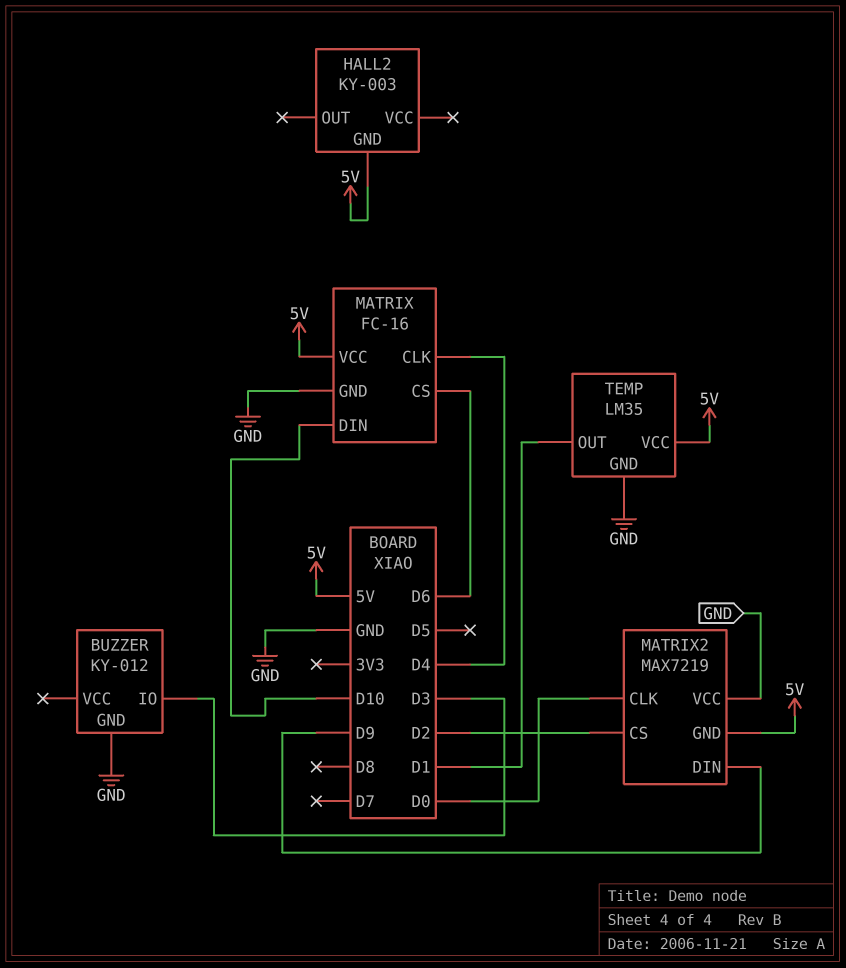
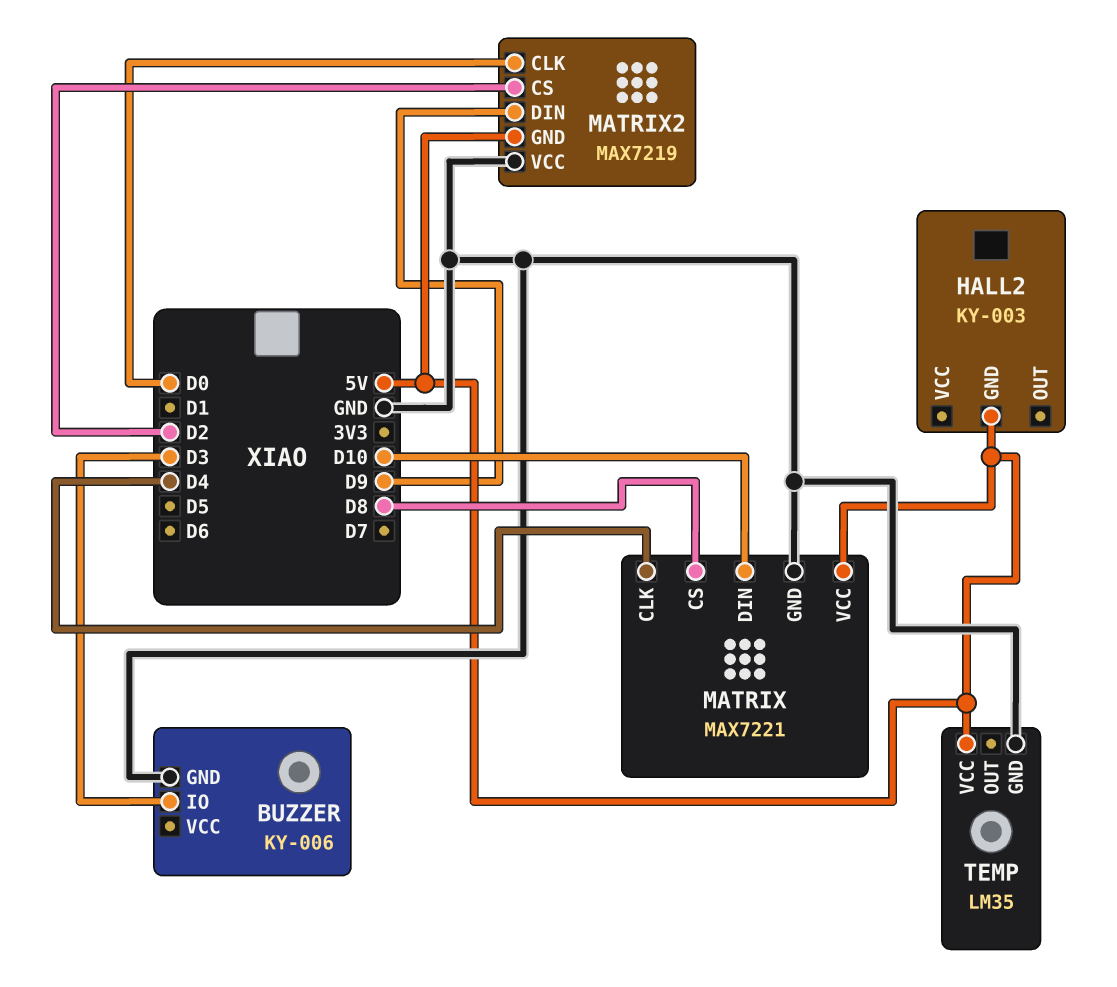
BUZZER: KY-012 -> KY-006
MATRIX: FC-16 -> MAX7221
MATRIX pin CS: D6 -> D8
TEMP pin OUT: D1 -> none

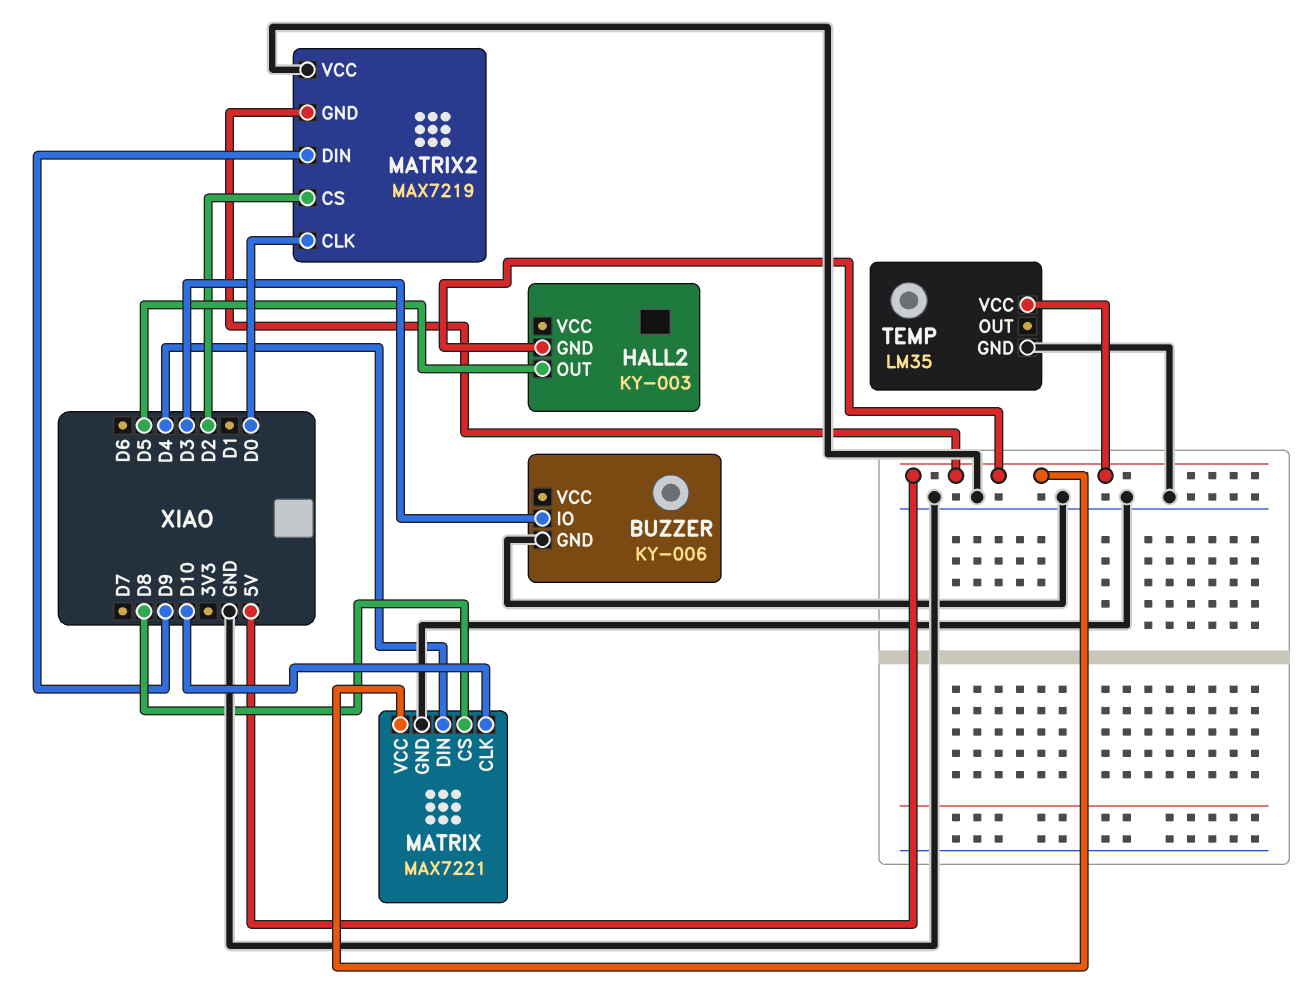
HALL2 pin OUT: none -> D5
MATRIX pin CLK: D4 -> D10
MATRIX pin DIN: D10 -> D4

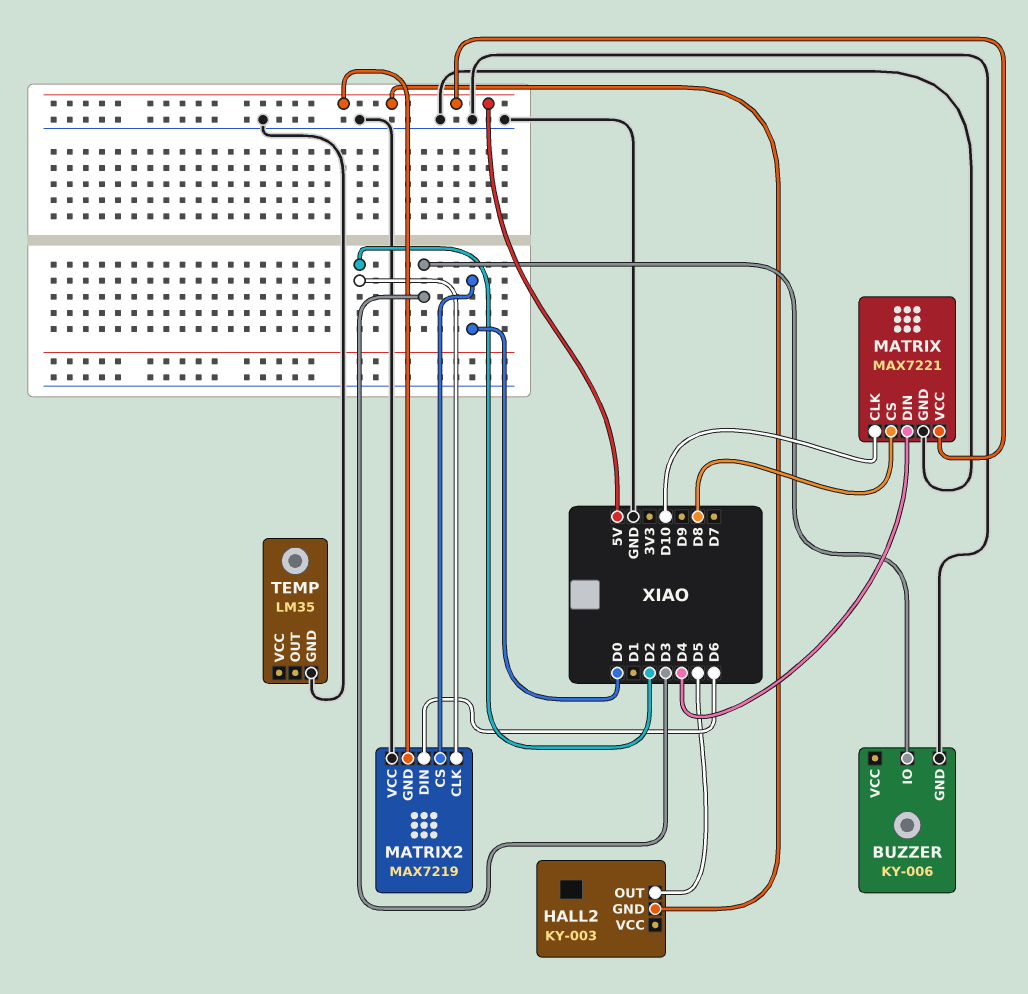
MATRIX2 pin CLK: D0 -> D2
MATRIX2 pin CS: D2 -> D0
MATRIX2 pin DIN: D9 -> D6
TEMP pin VCC: 5V -> none

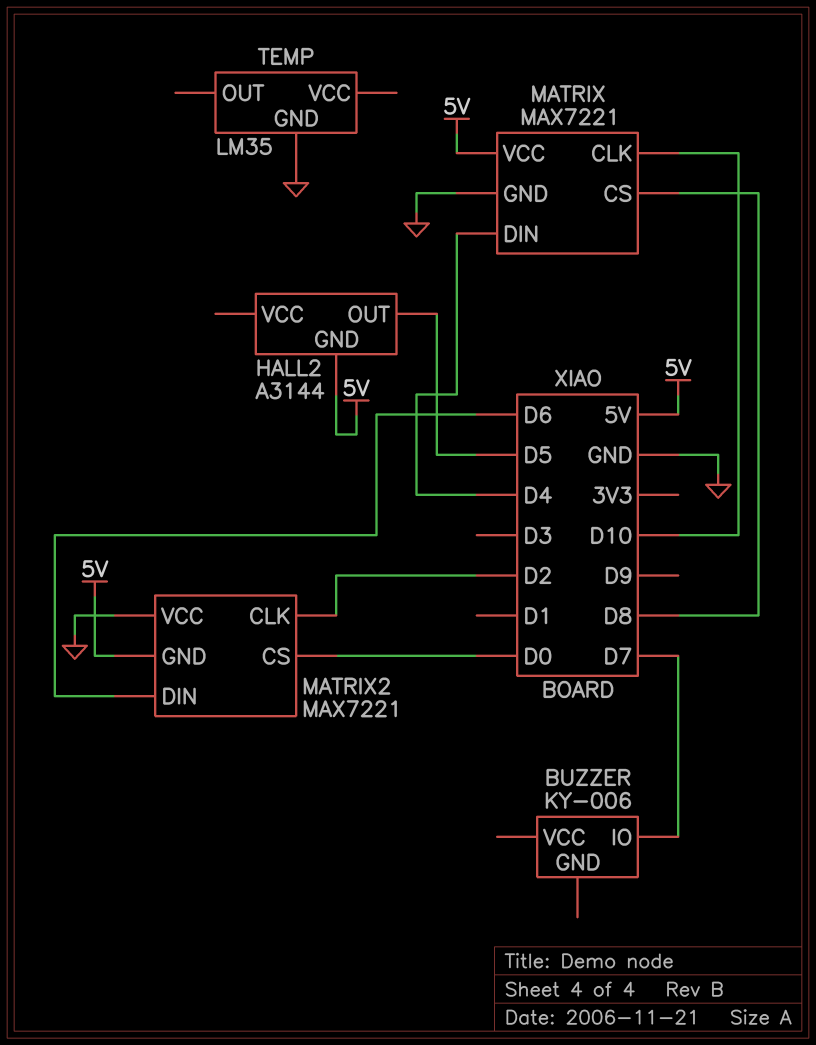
BUZZER pin GND: GND -> none
BUZZER pin IO: D3 -> D7
HALL2: KY-003 -> A3144
MATRIX2: MAX7219 -> MAX7221

